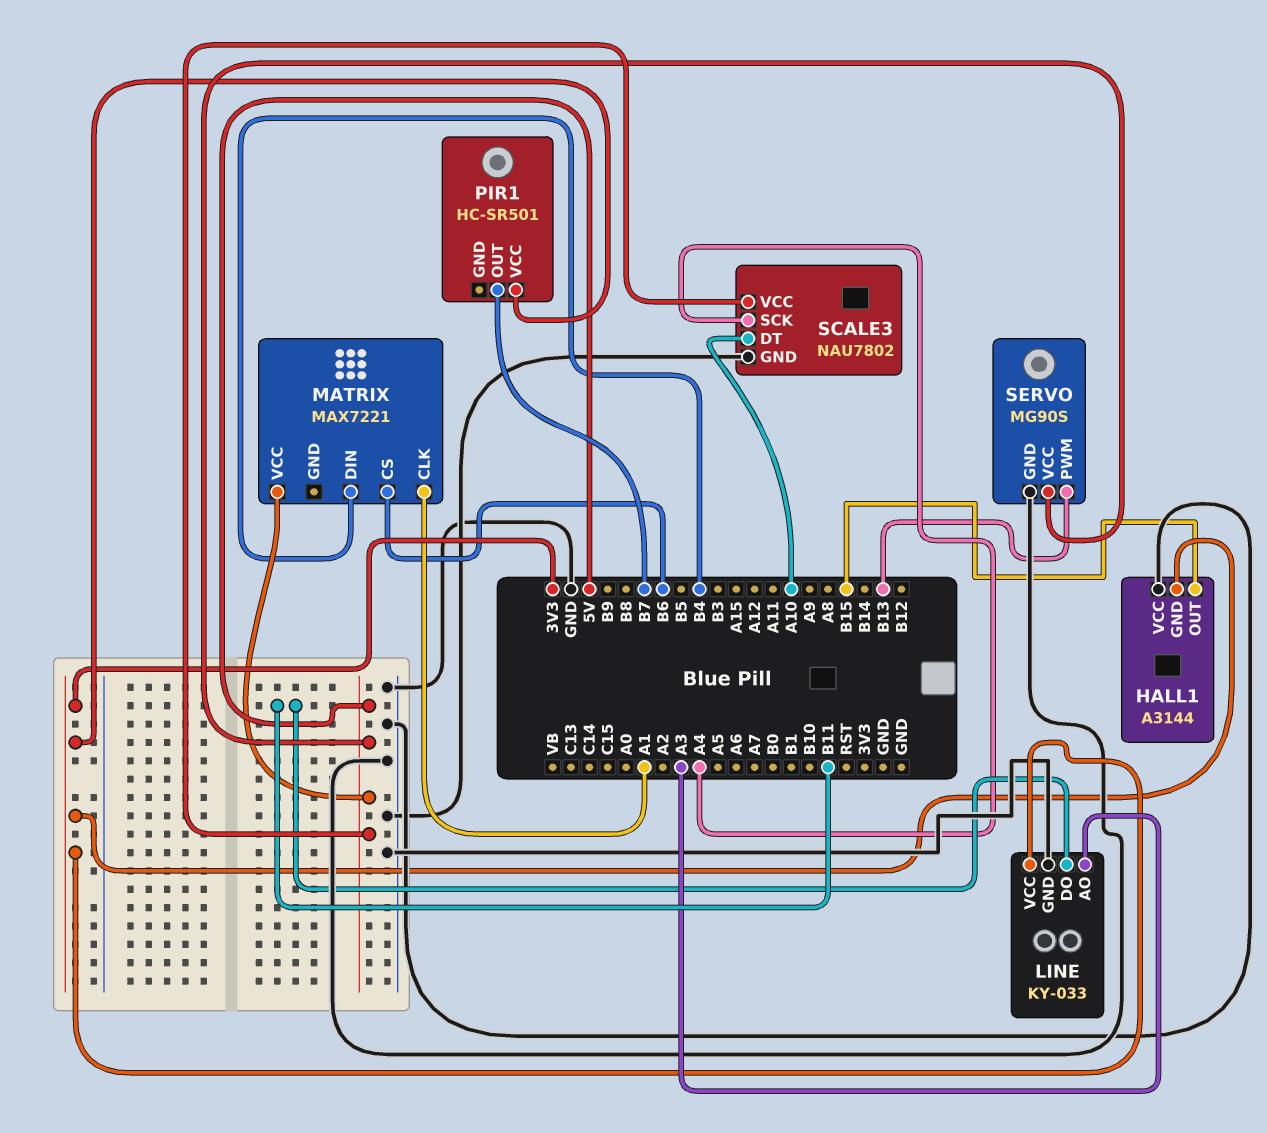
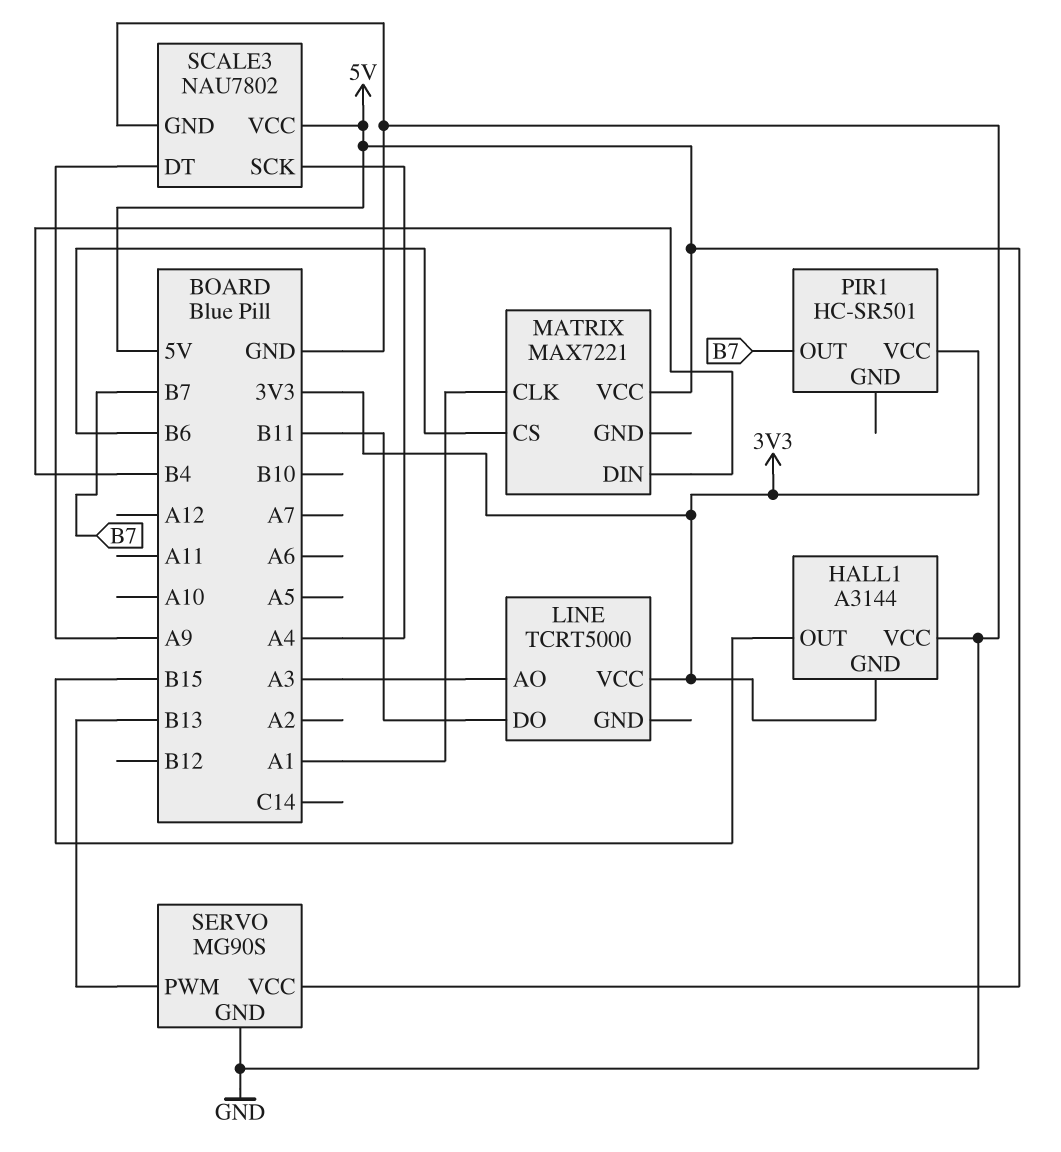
LINE: KY-033 -> TCRT5000
LINE pin GND: GND -> none
SCALE3 pin DT: A10 -> A9

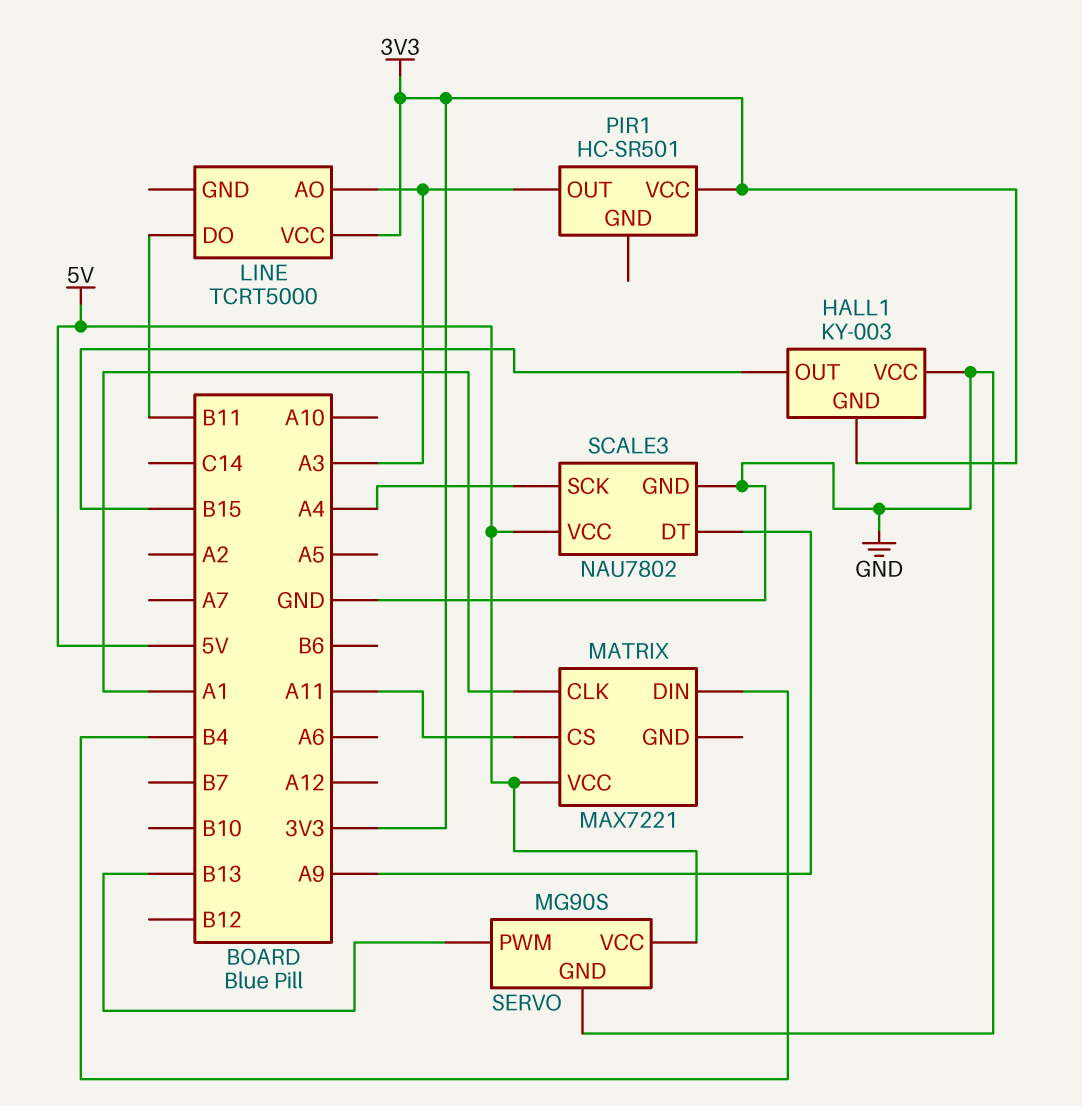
HALL1: A3144 -> KY-003
MATRIX pin CS: B6 -> A11
PIR1 pin OUT: B7 -> A3

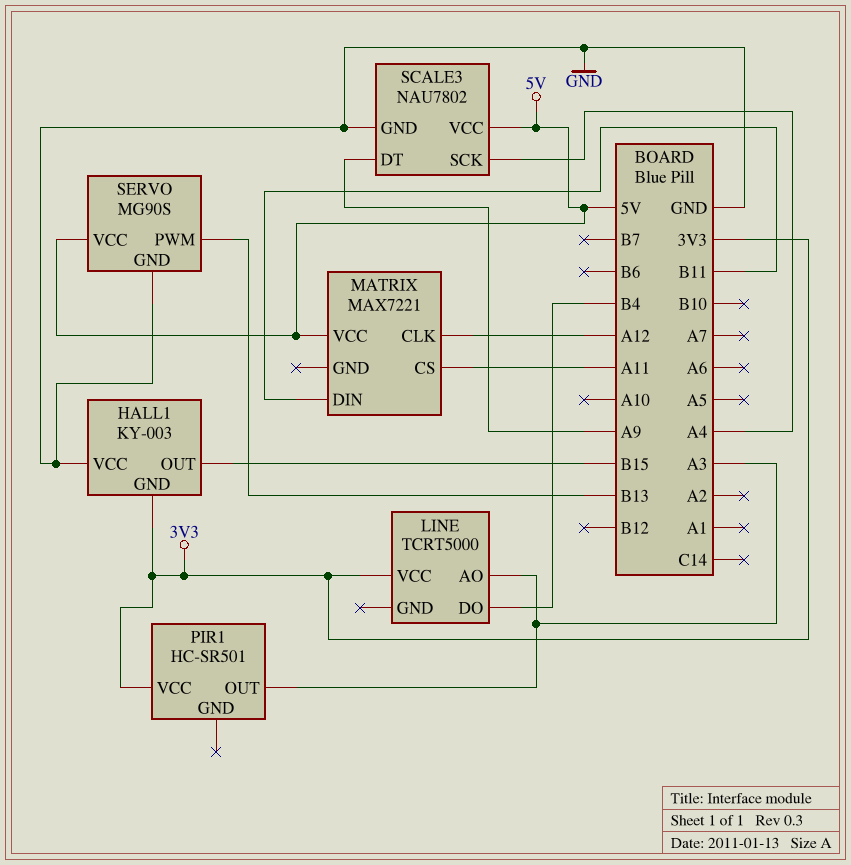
LINE pin DO: B11 -> B4
MATRIX pin CLK: A1 -> A12
MATRIX pin DIN: B4 -> B11

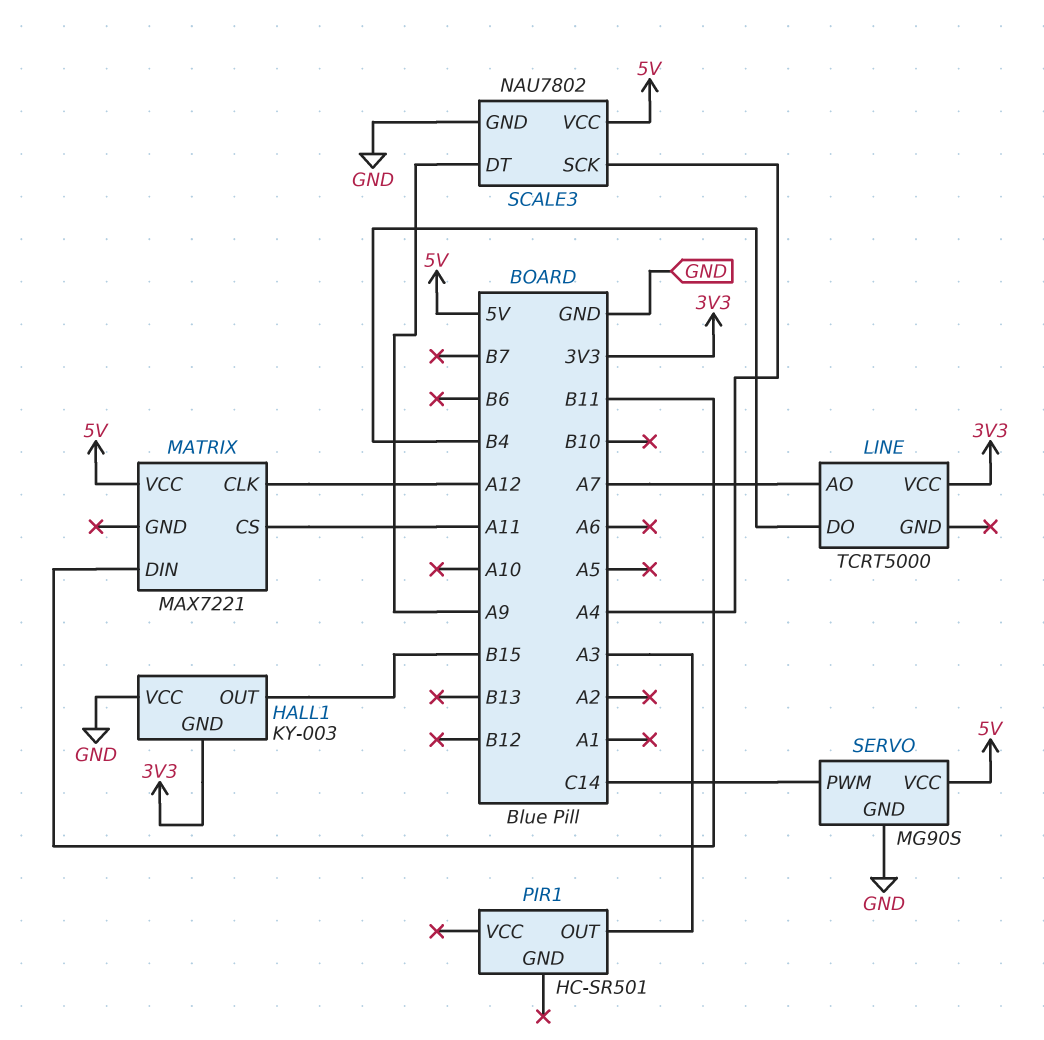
LINE pin AO: A3 -> A7
PIR1 pin VCC: 3V3 -> none
SERVO pin PWM: B13 -> C14

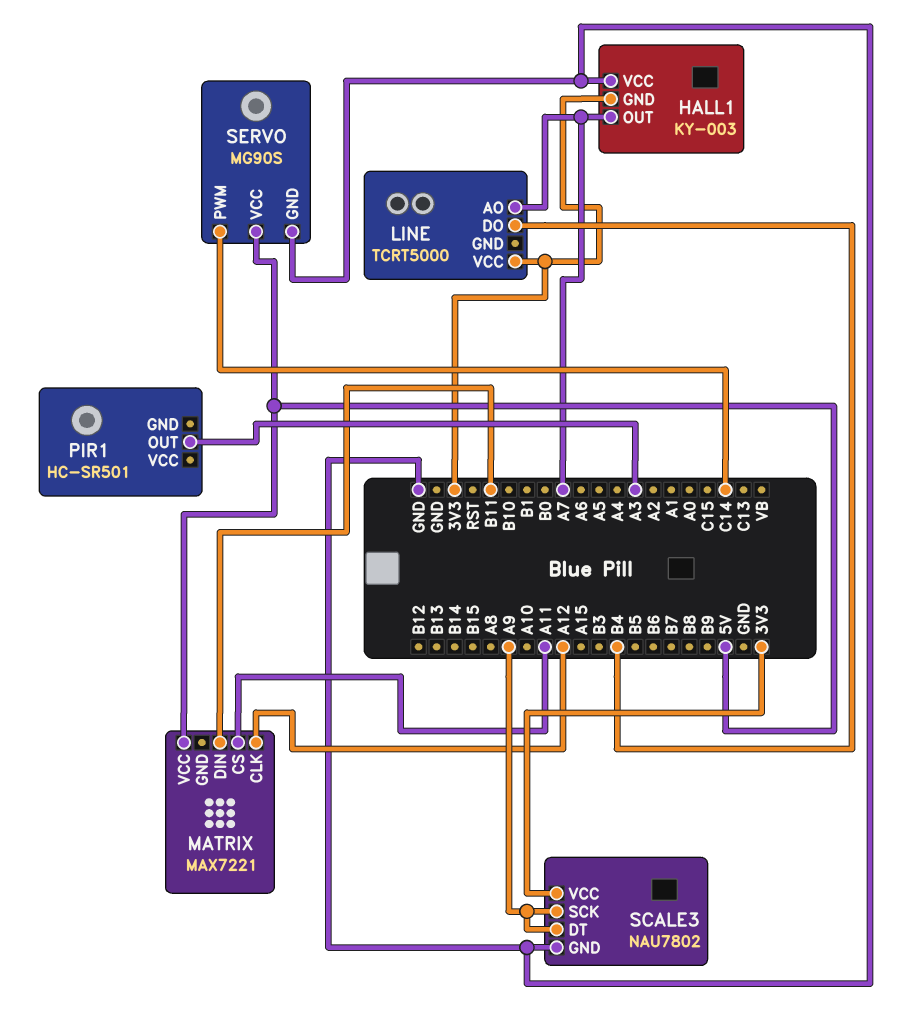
HALL1 pin OUT: B15 -> A7
SCALE3 pin SCK: A4 -> A9
SCALE3 pin VCC: 5V -> 3V3

